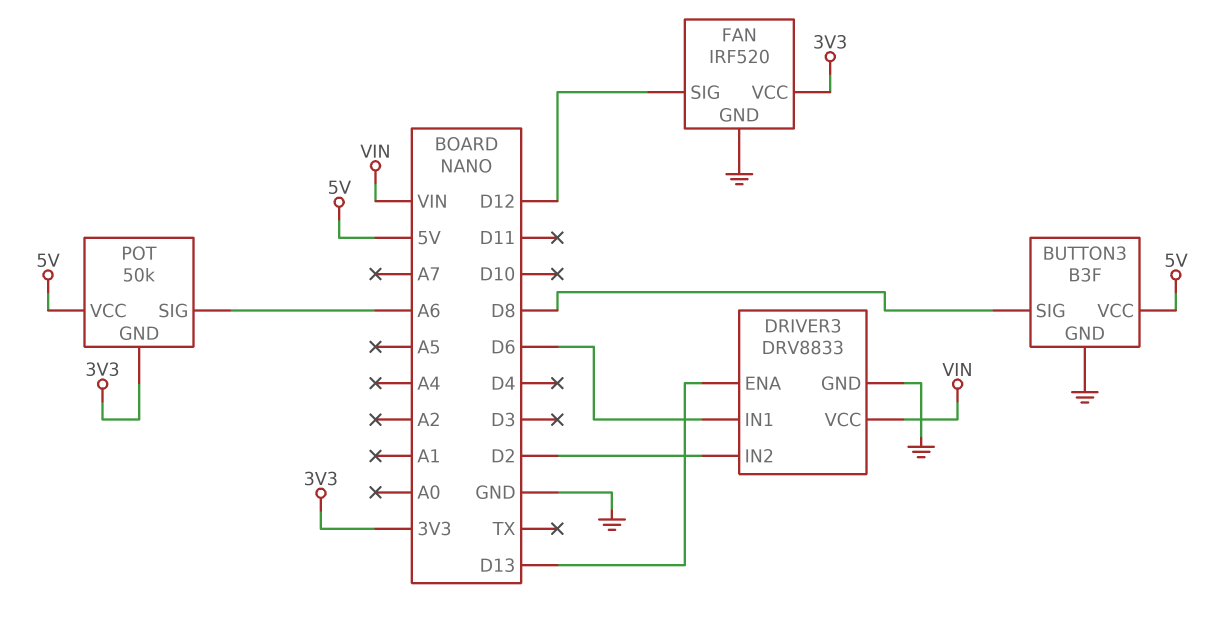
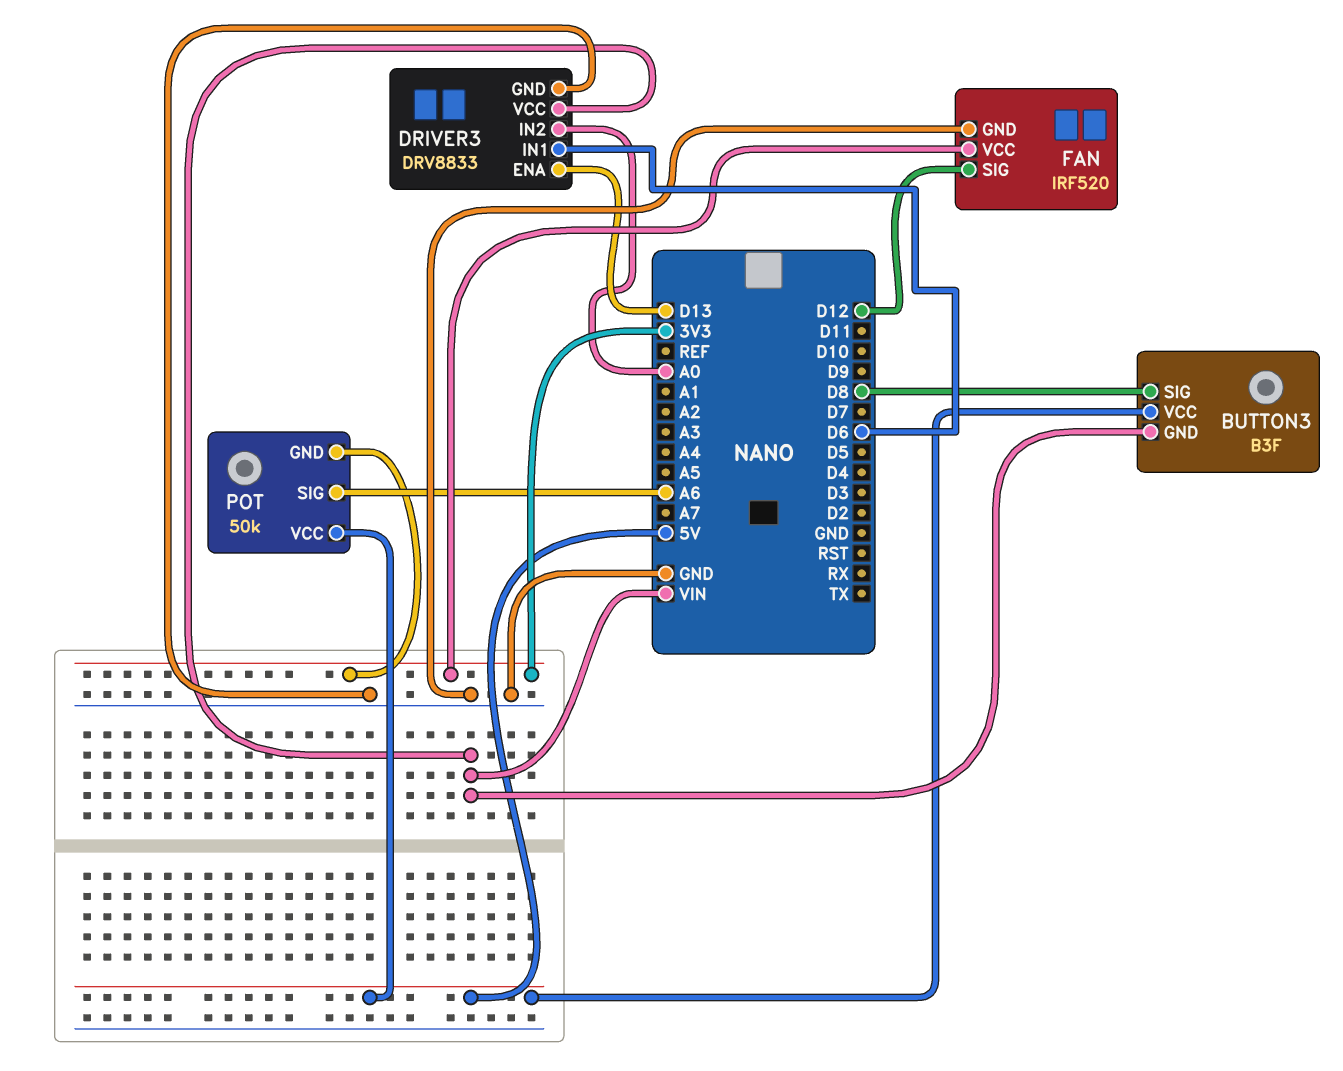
BUTTON3 pin GND: GND -> VIN
DRIVER3 pin IN2: D2 -> A0

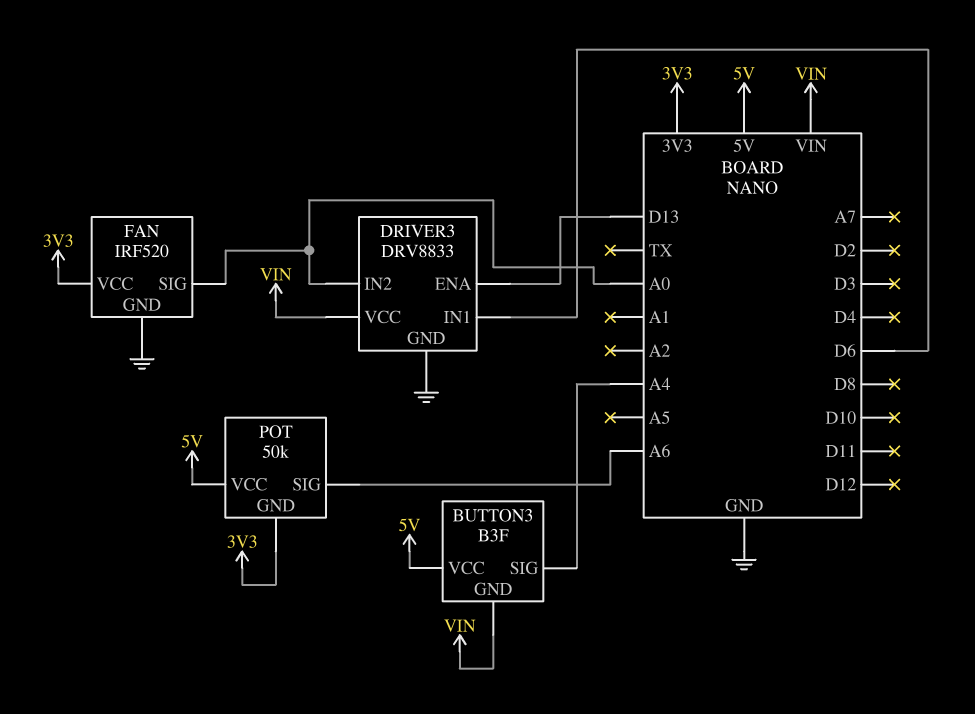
BUTTON3 pin SIG: D8 -> A4
FAN pin SIG: D12 -> A0

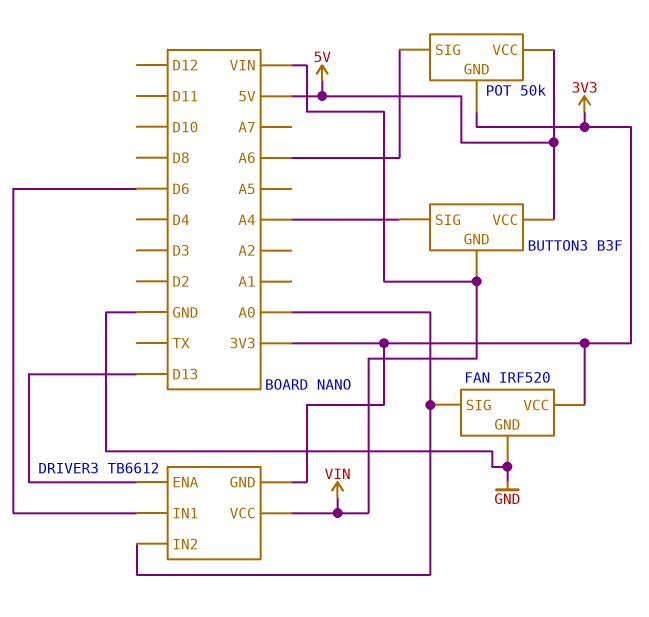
DRIVER3: DRV8833 -> TB6612
DRIVER3 pin GND: GND -> 3V3

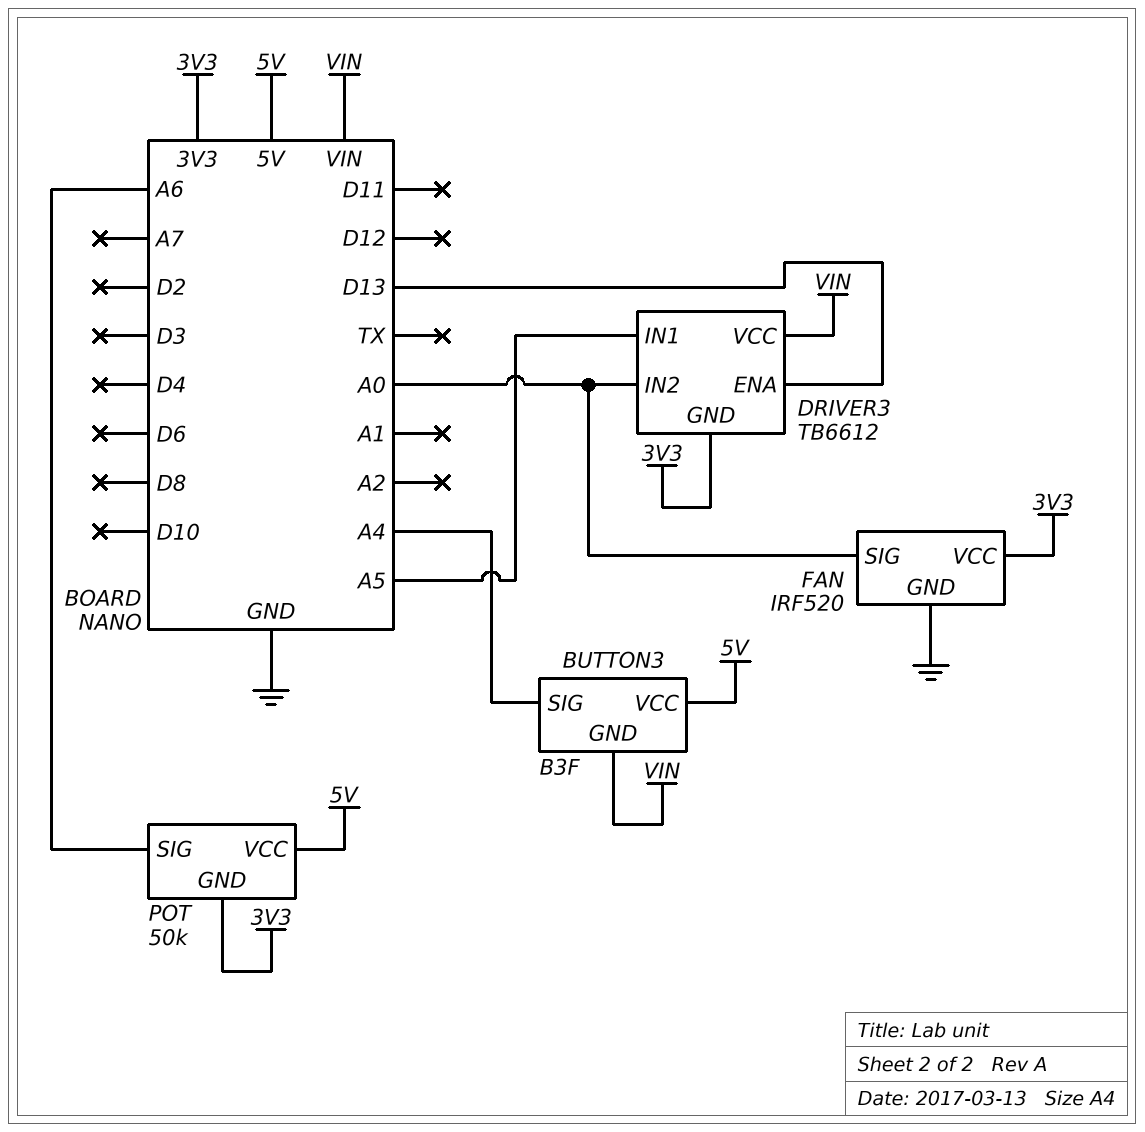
DRIVER3 pin IN1: D6 -> A5

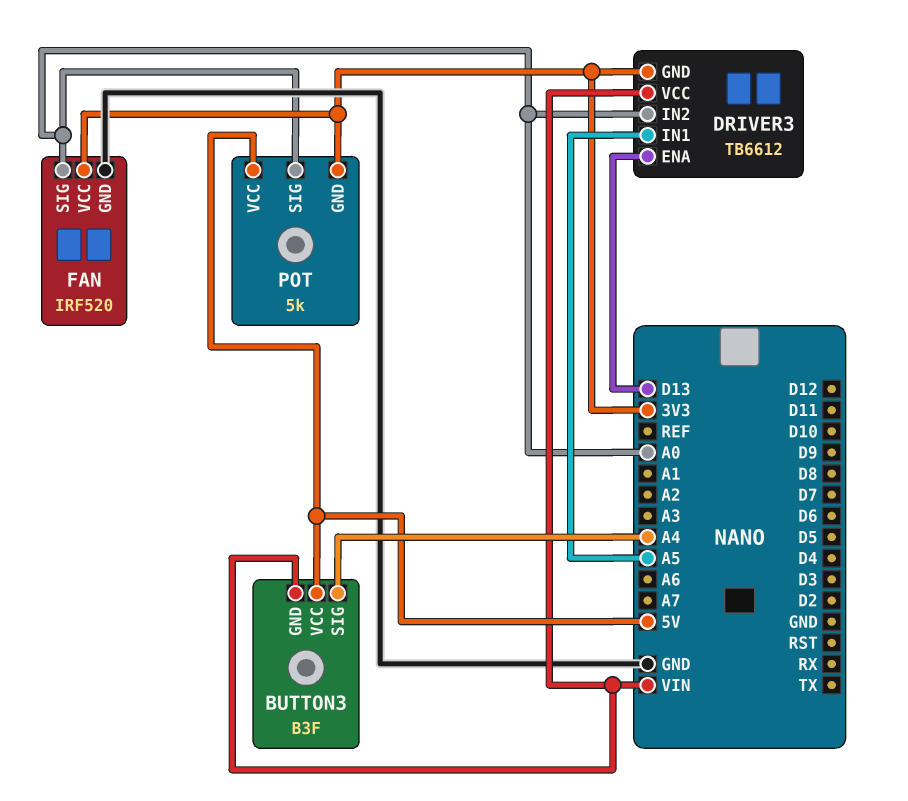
POT: 50k -> 5k
POT pin SIG: A6 -> A0

